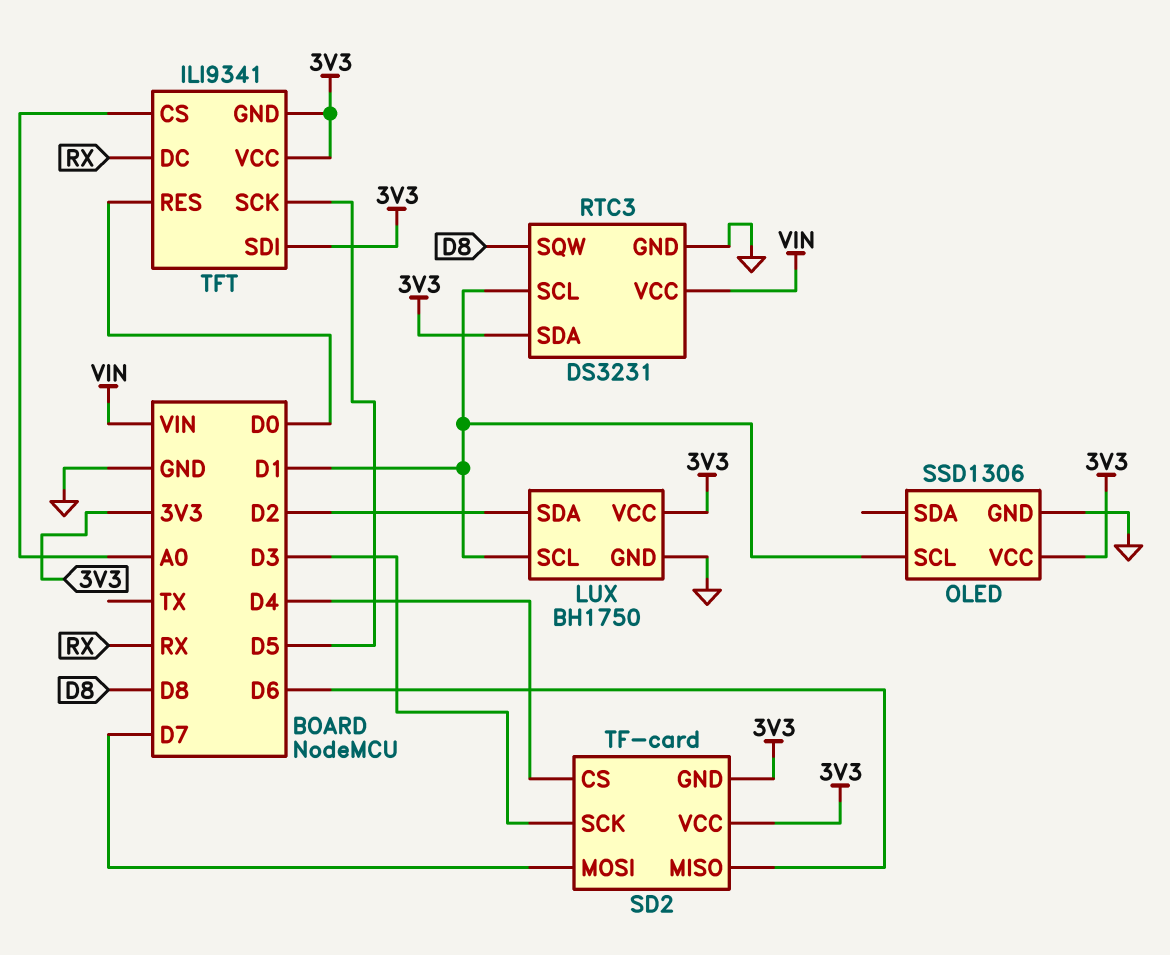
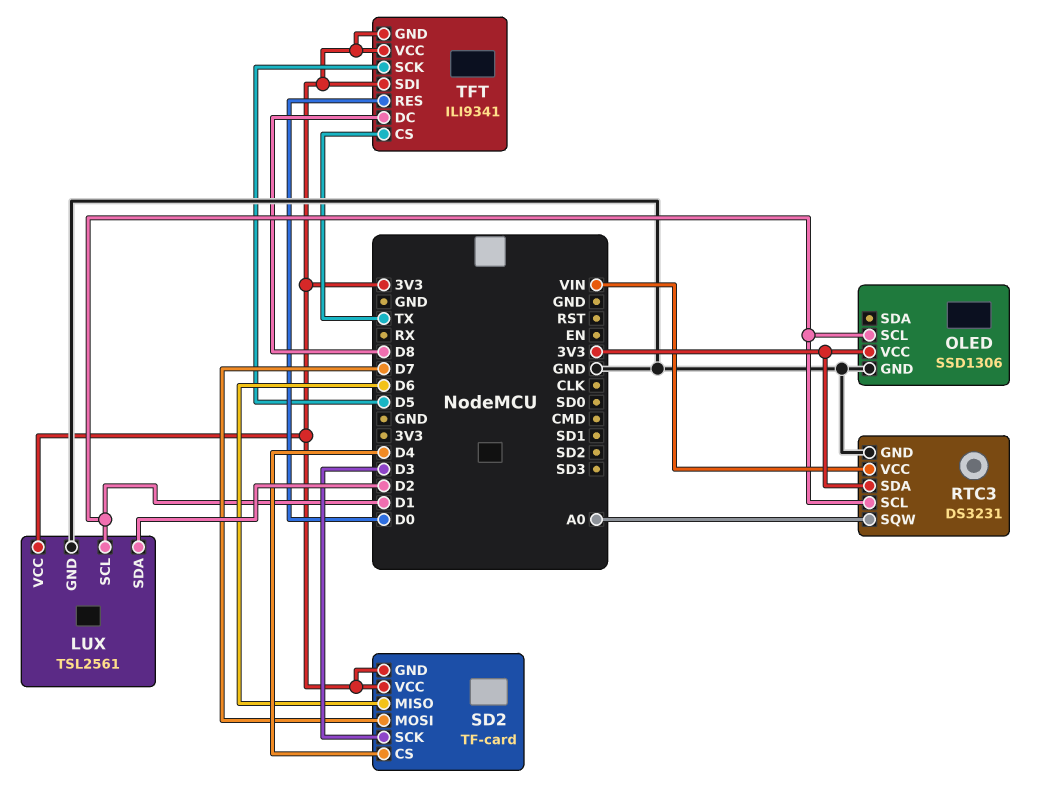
LUX: BH1750 -> TSL2561
RTC3 pin SQW: D8 -> A0
TFT pin CS: A0 -> TX
TFT pin DC: RX -> D8

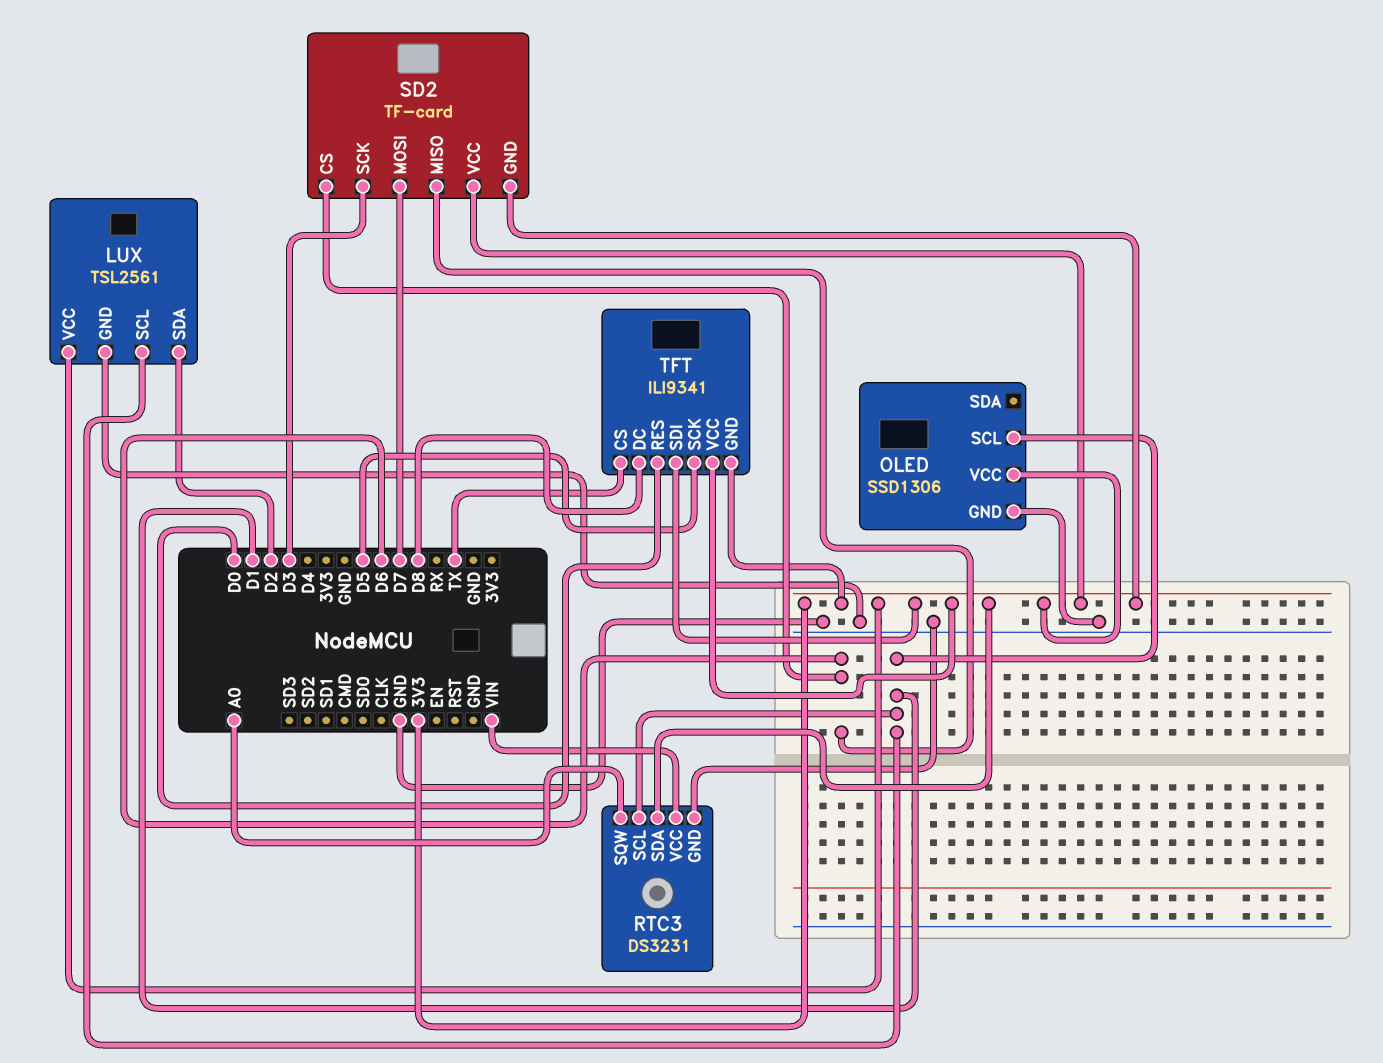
SD2 pin CS: D4 -> D6

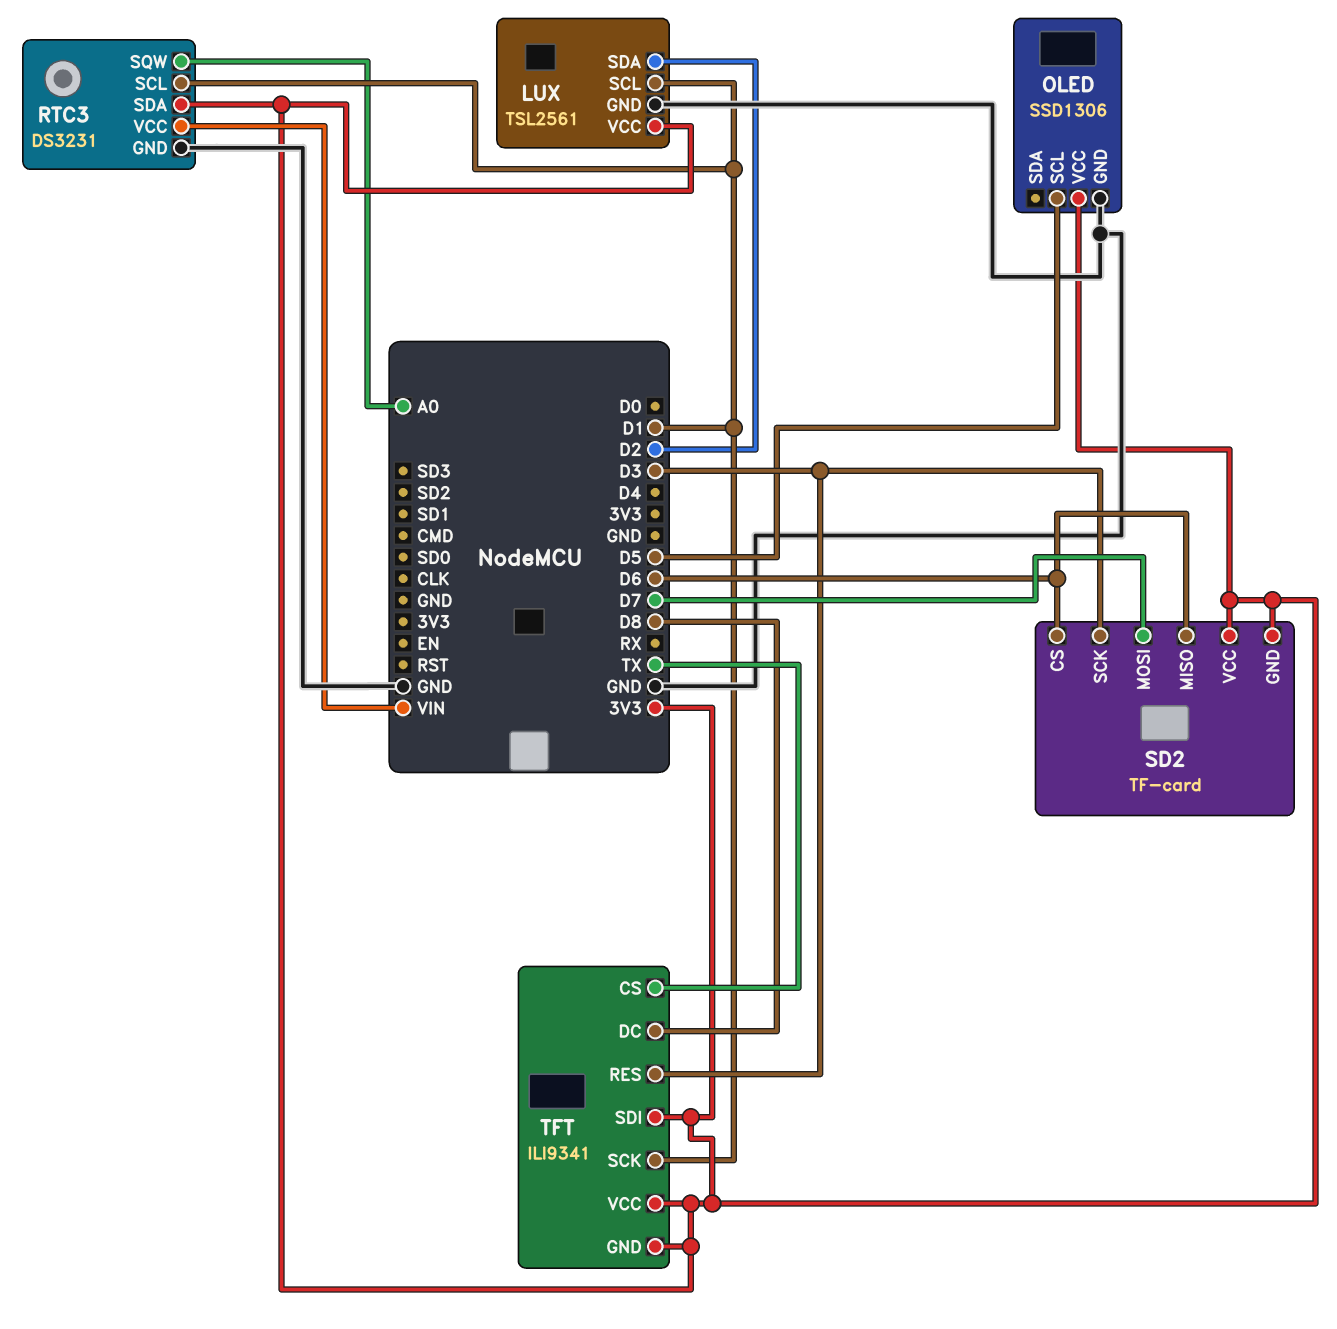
OLED pin SCL: D1 -> D5
TFT pin RES: D0 -> D3
TFT pin SCK: D5 -> D1

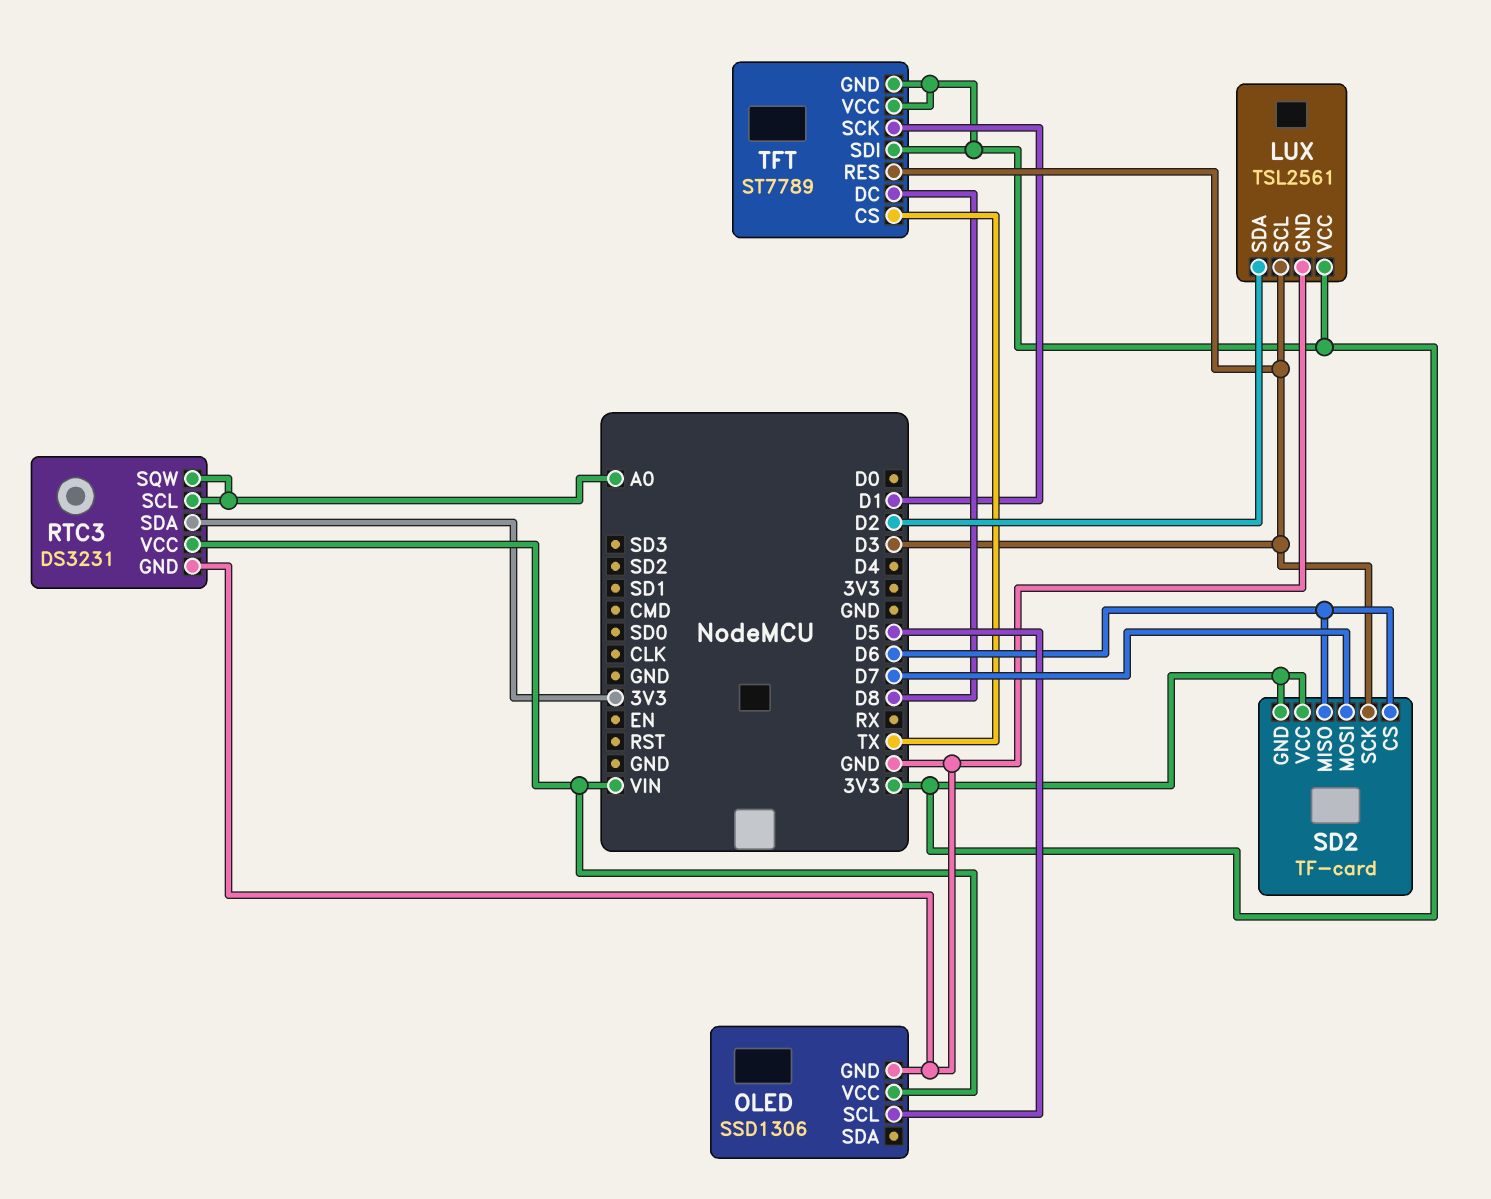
LUX pin SCL: D1 -> D3
OLED pin VCC: 3V3 -> VIN
RTC3 pin SCL: D1 -> A0
TFT: ILI9341 -> ST7789

